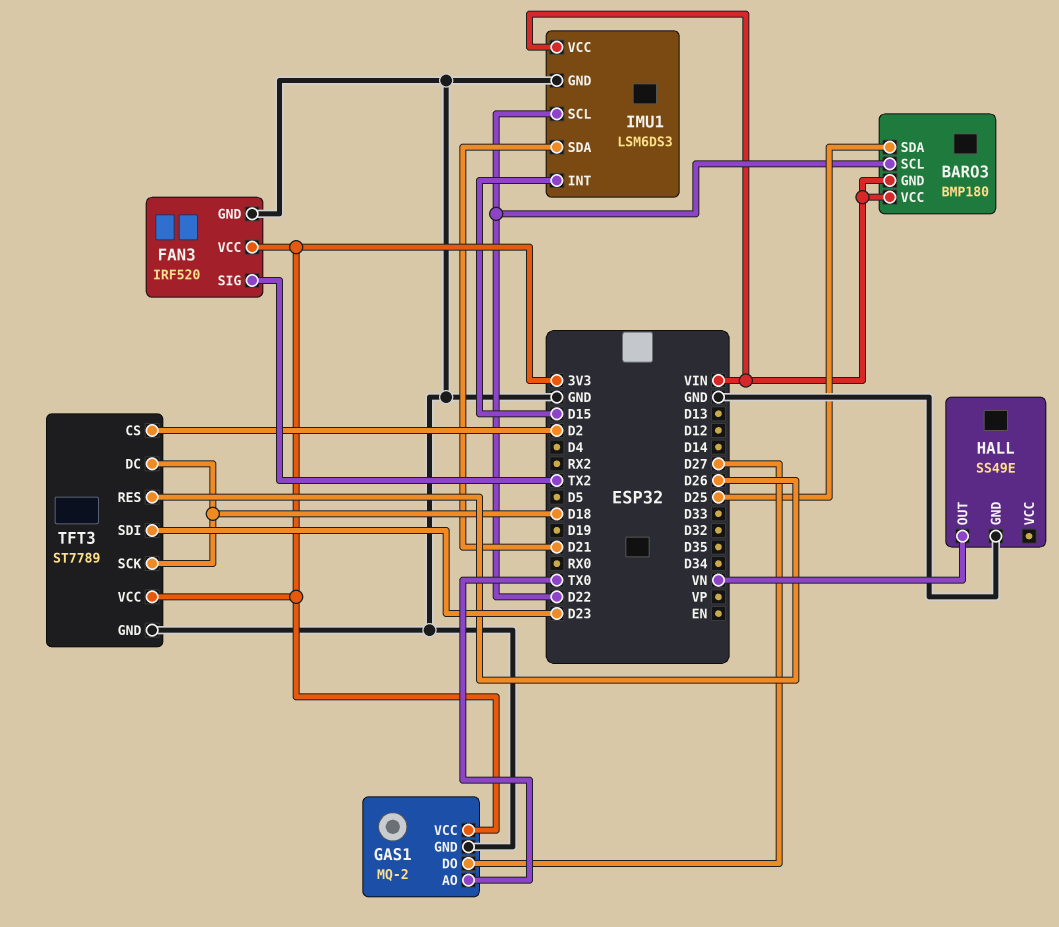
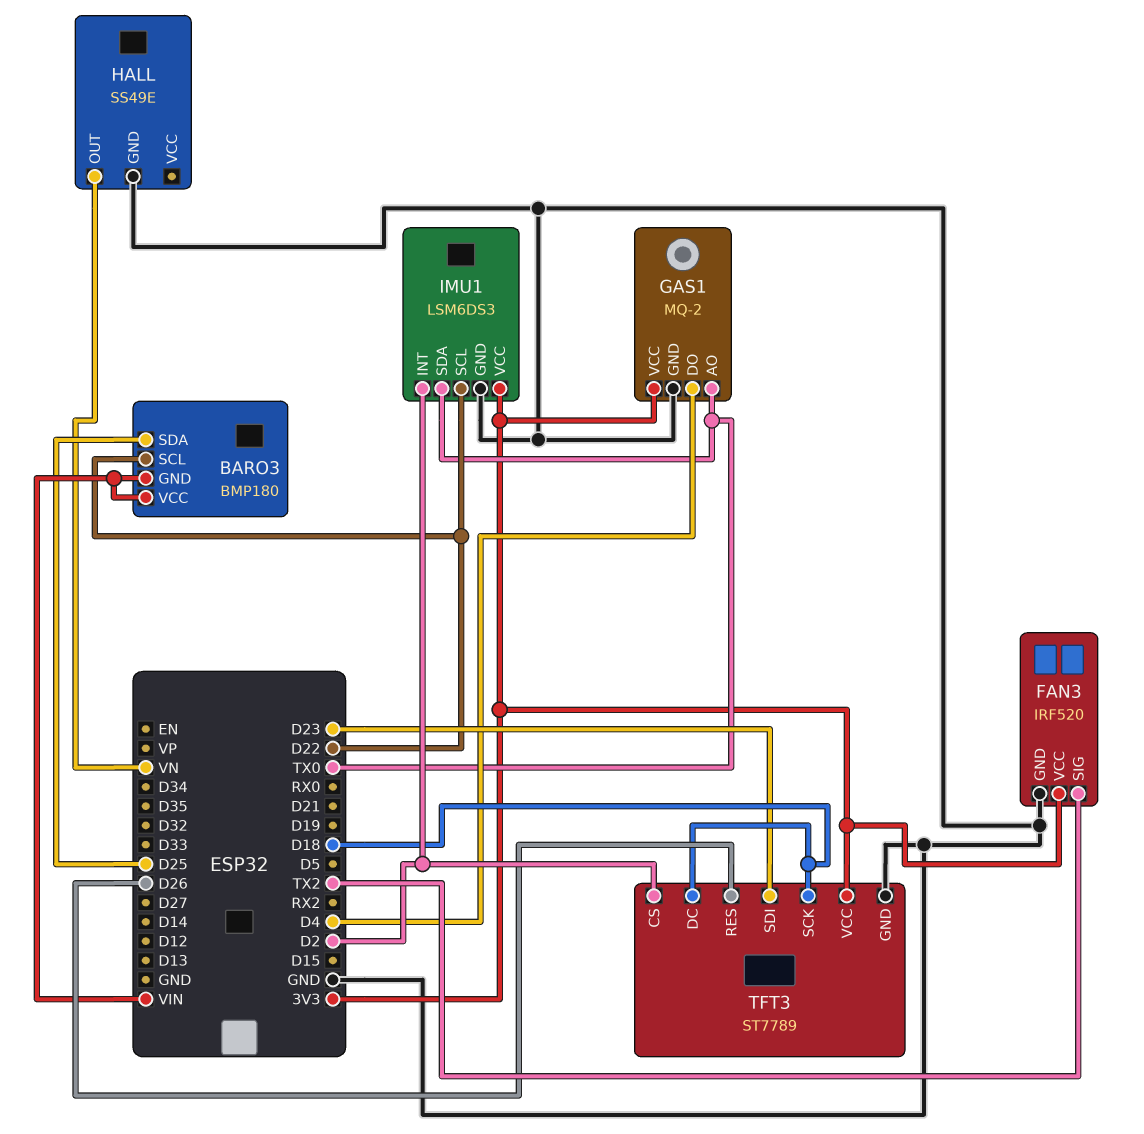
GAS1 pin DO: D27 -> D4
IMU1 pin INT: D15 -> D2
IMU1 pin SDA: D21 -> TX0
IMU1 pin VCC: VIN -> 3V3

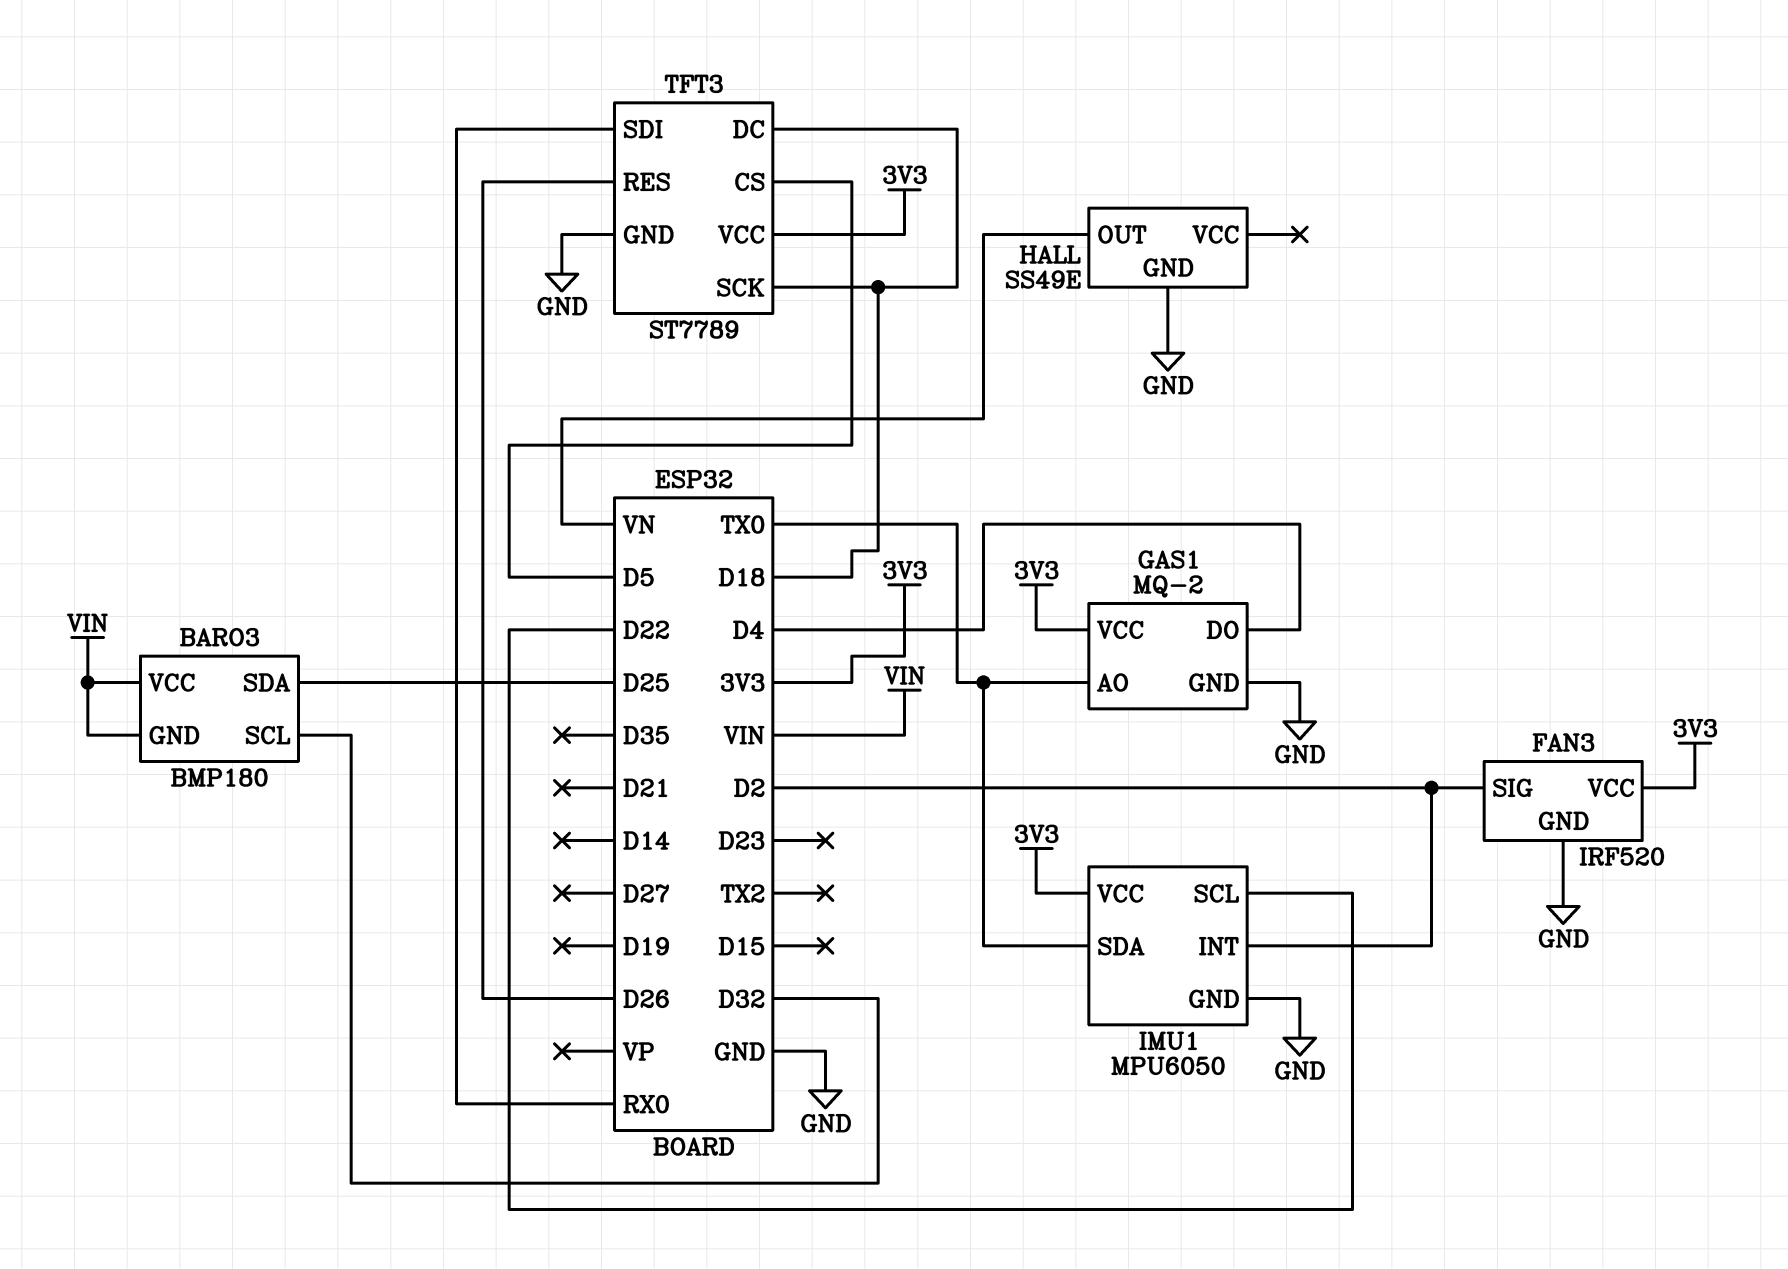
BARO3 pin SCL: D22 -> D32
FAN3 pin SIG: TX2 -> D2
IMU1: LSM6DS3 -> MPU6050
TFT3 pin CS: D2 -> D5
TFT3 pin SDI: D23 -> RX0

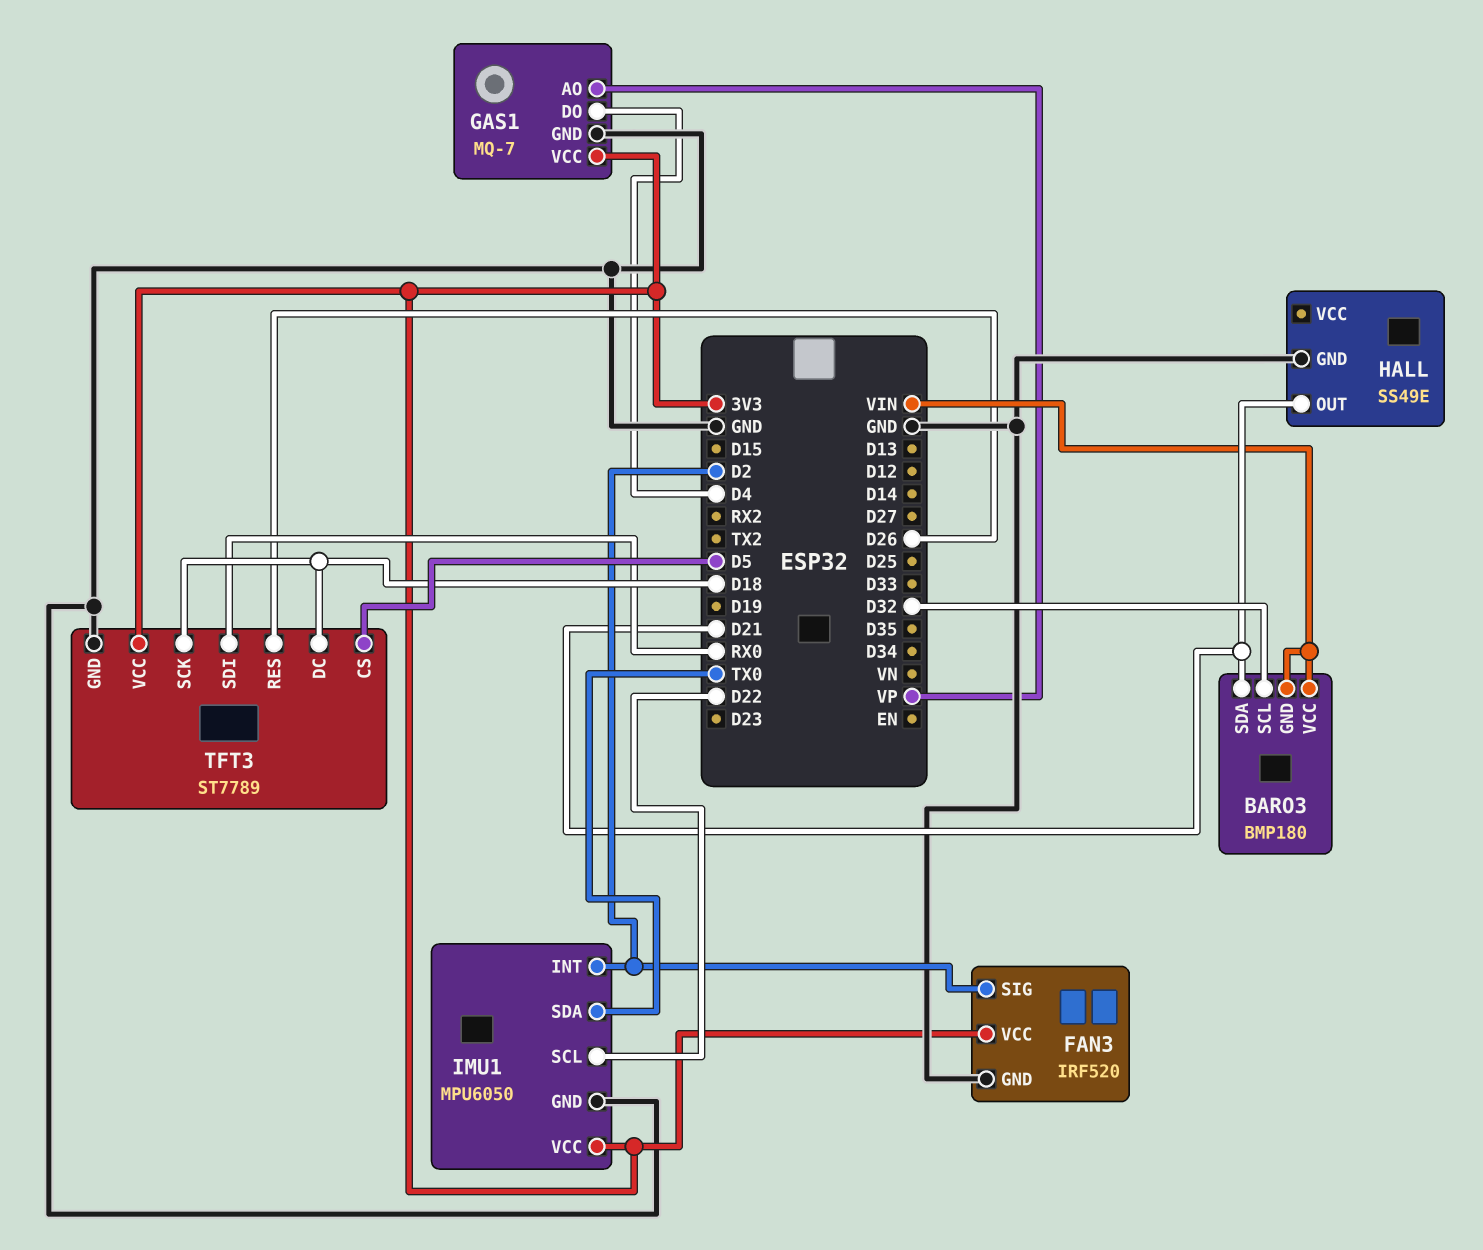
BARO3 pin SDA: D25 -> D21
GAS1: MQ-2 -> MQ-7
GAS1 pin AO: TX0 -> VP
HALL pin OUT: VN -> D21

